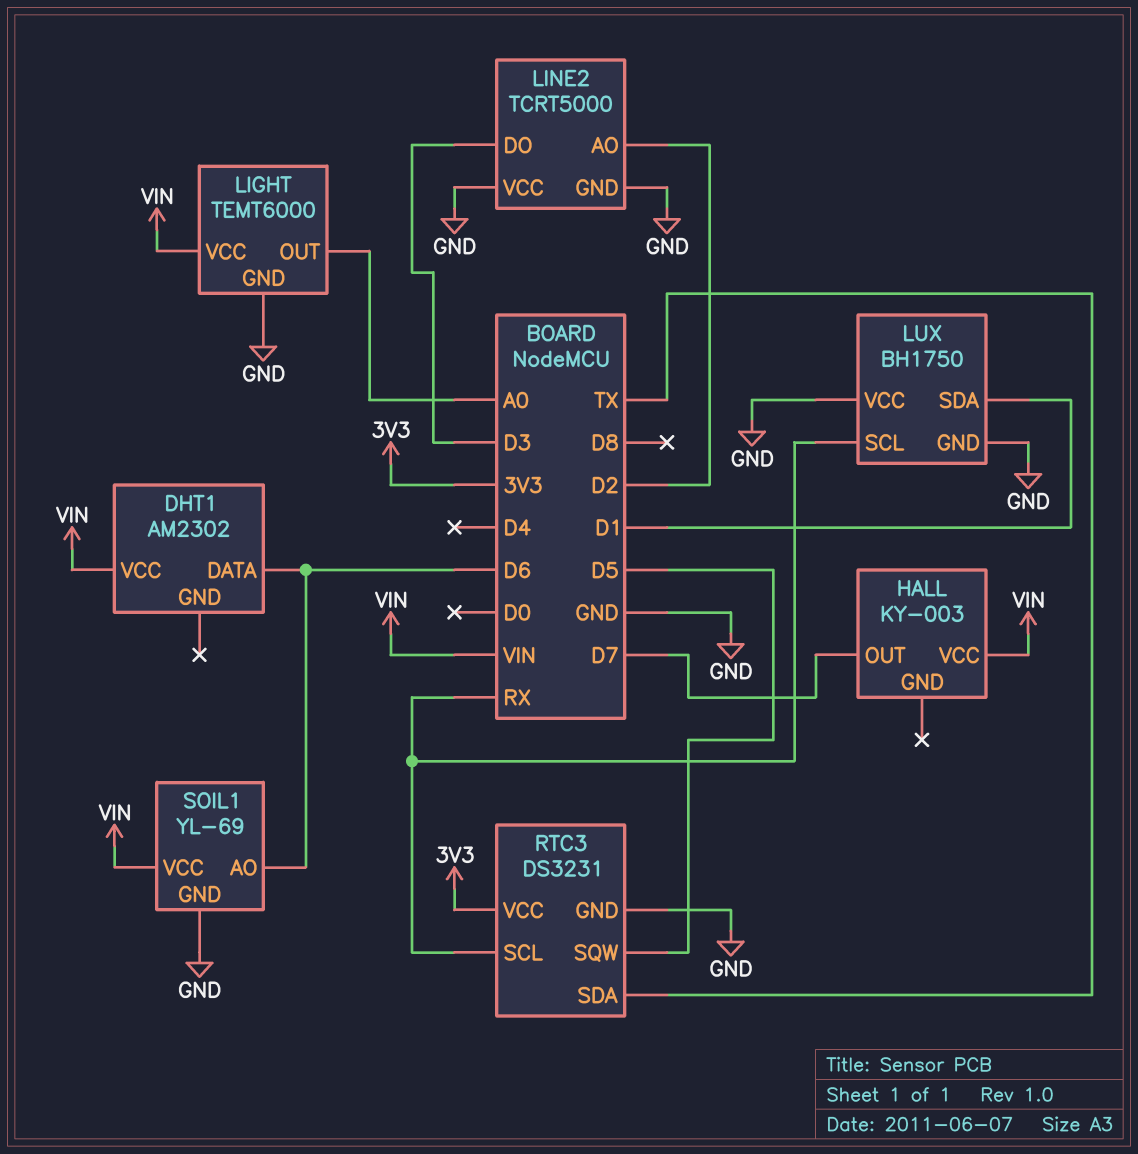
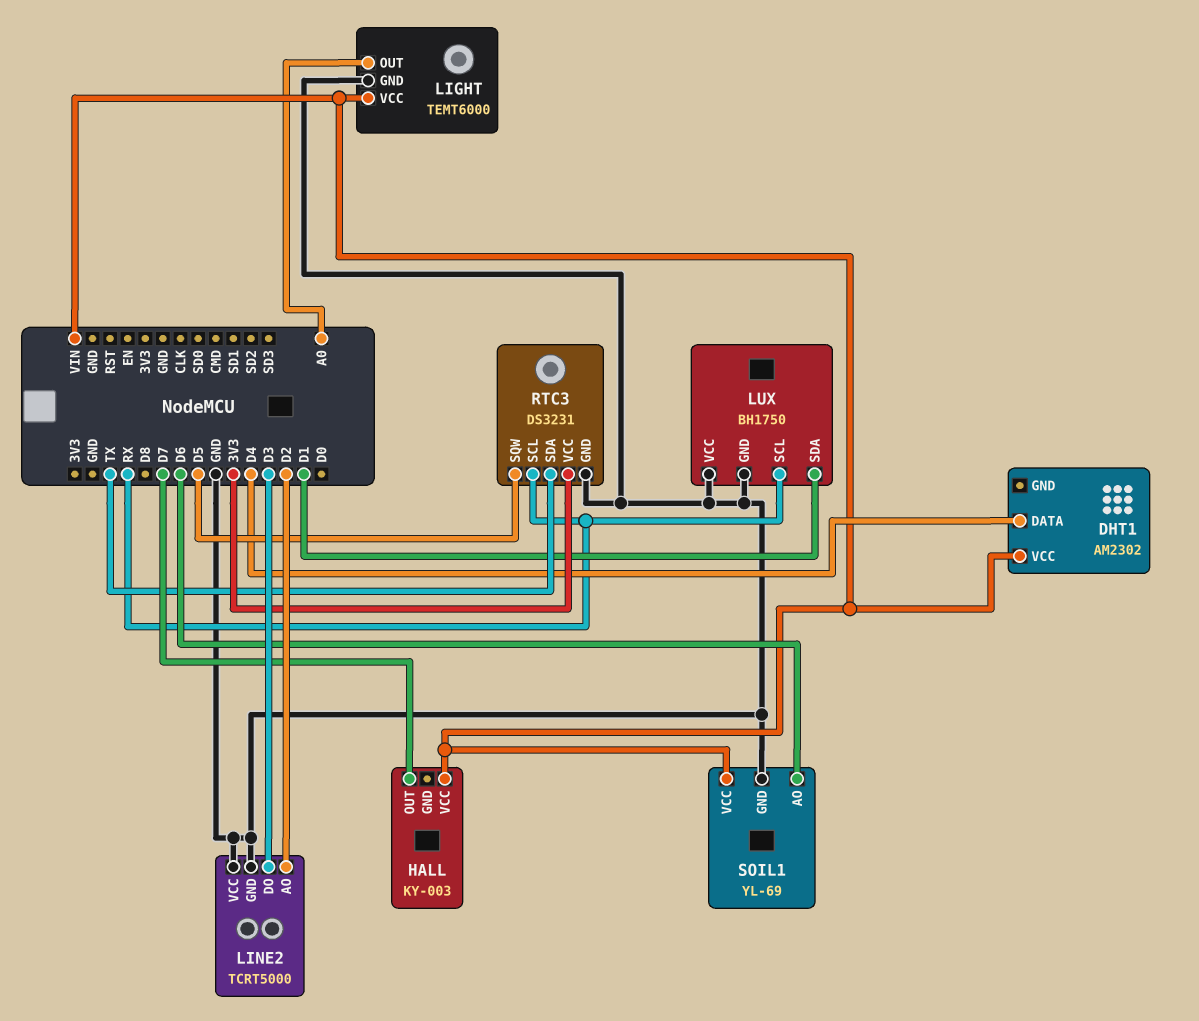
DHT1 pin DATA: D6 -> D4

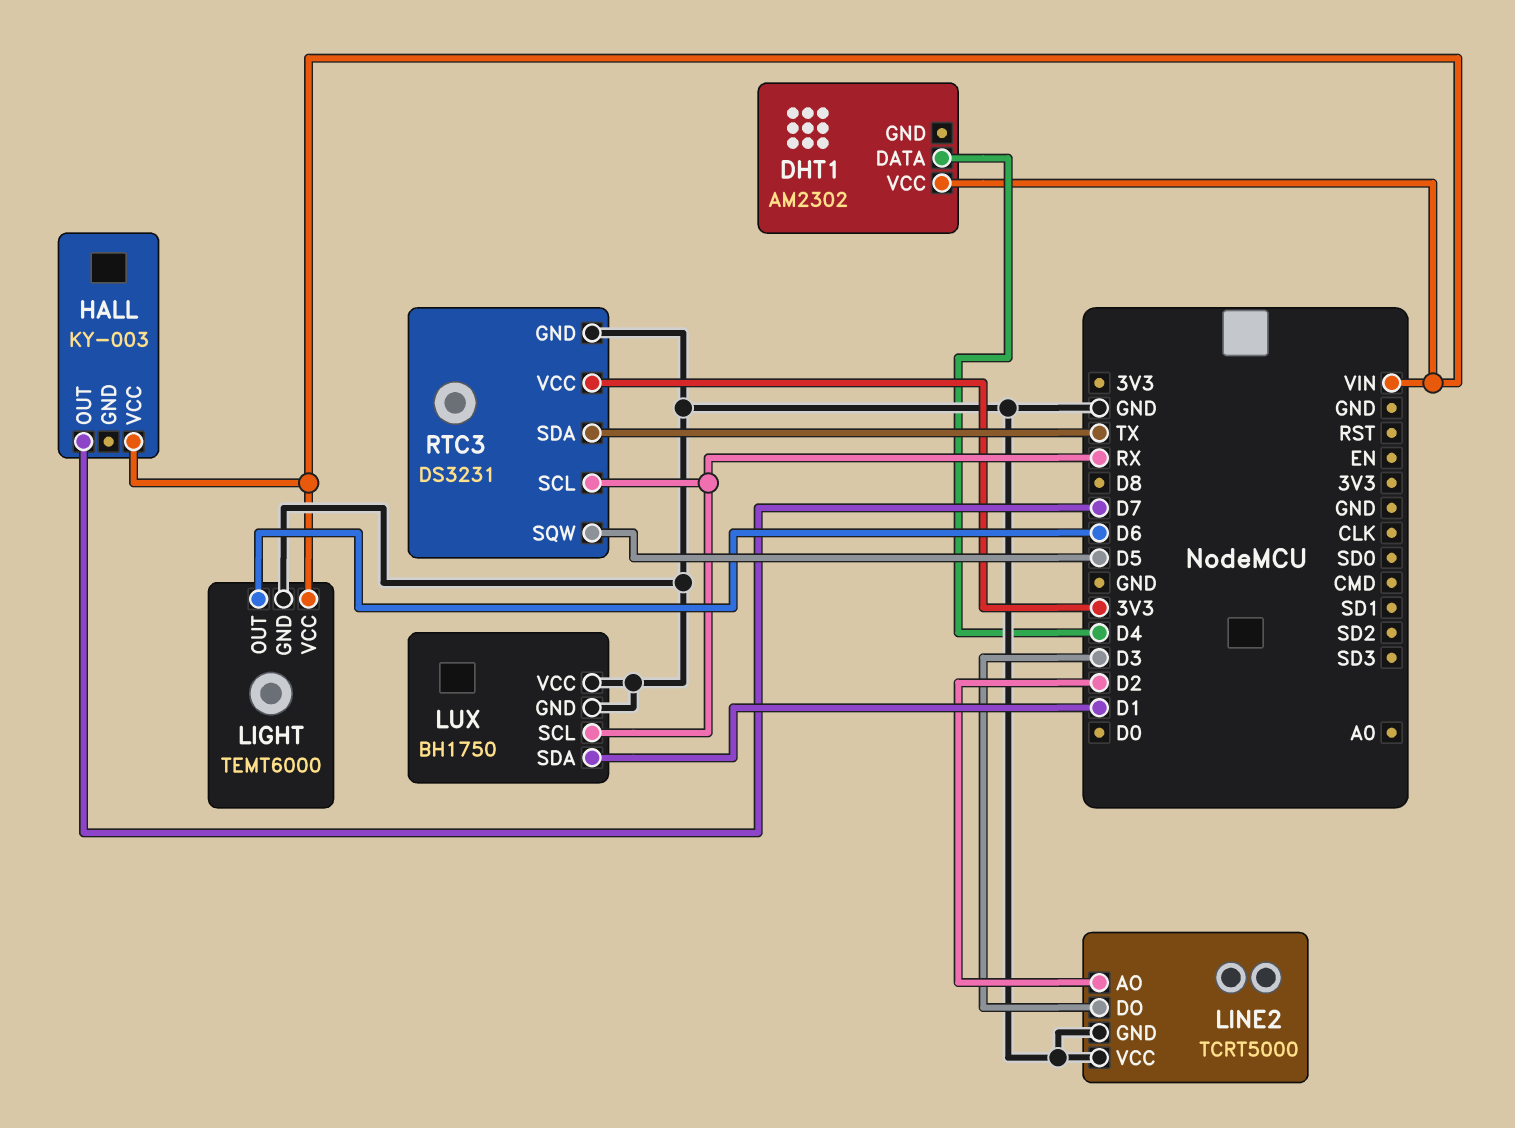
LIGHT pin OUT: A0 -> D6
SOIL1: YL-69 -> none
SOIL1 pin AO: D6 -> none
SOIL1 pin GND: GND -> none
SOIL1 pin VCC: VIN -> none

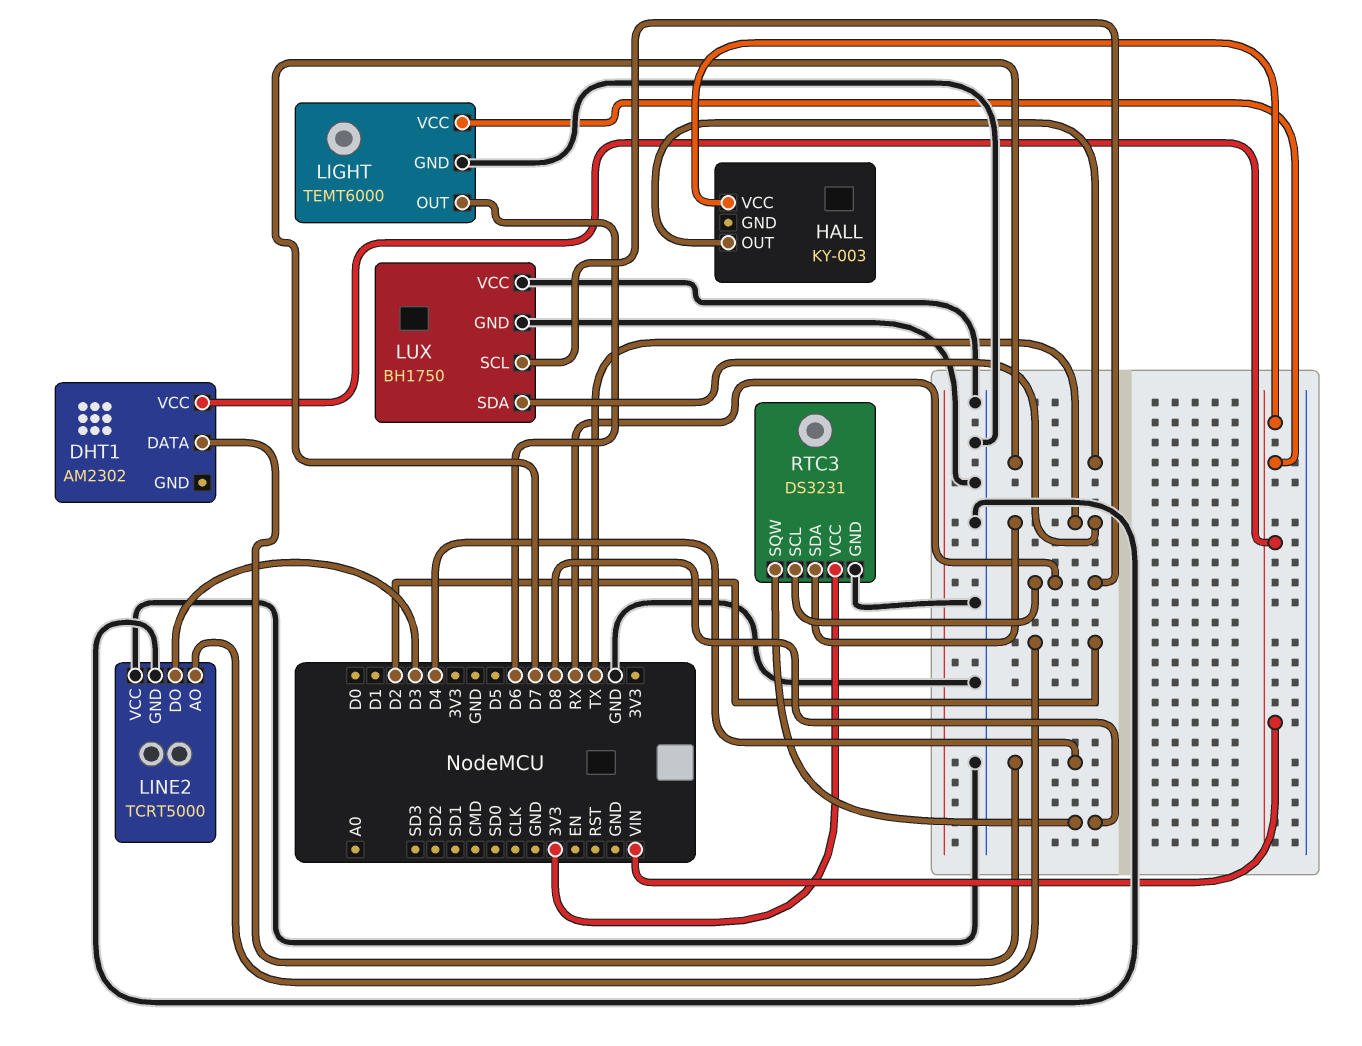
LUX pin SDA: D1 -> TX
RTC3 pin SQW: D5 -> D8

